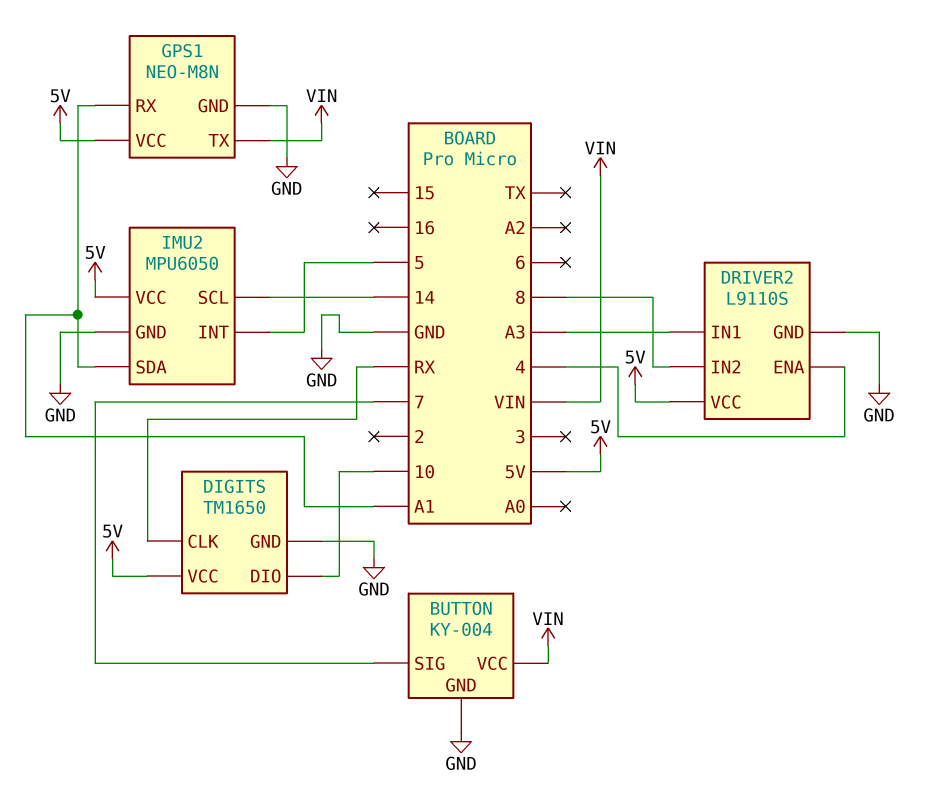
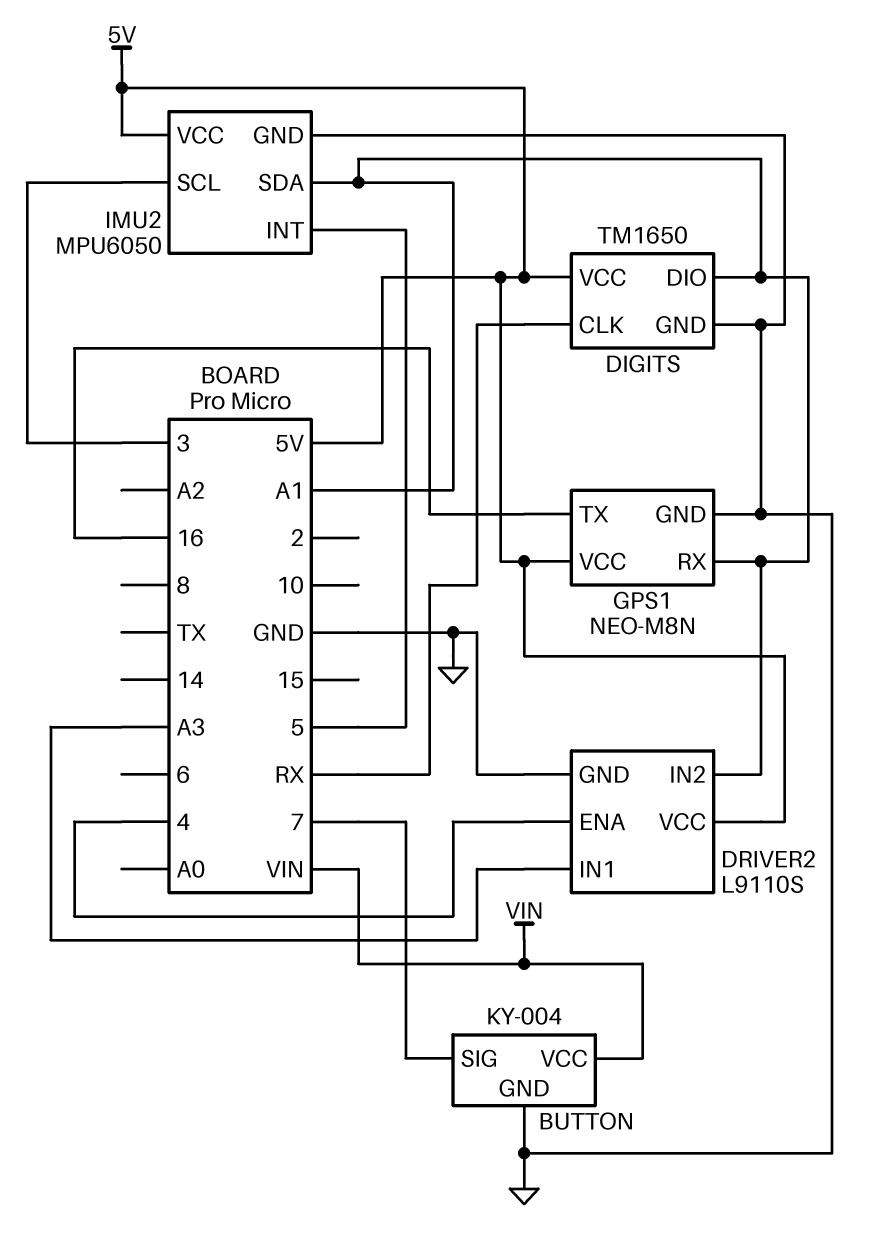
DIGITS pin DIO: 10 -> A1
DRIVER2 pin IN2: 8 -> A1
GPS1 pin TX: VIN -> 16
IMU2 pin SCL: 14 -> 3

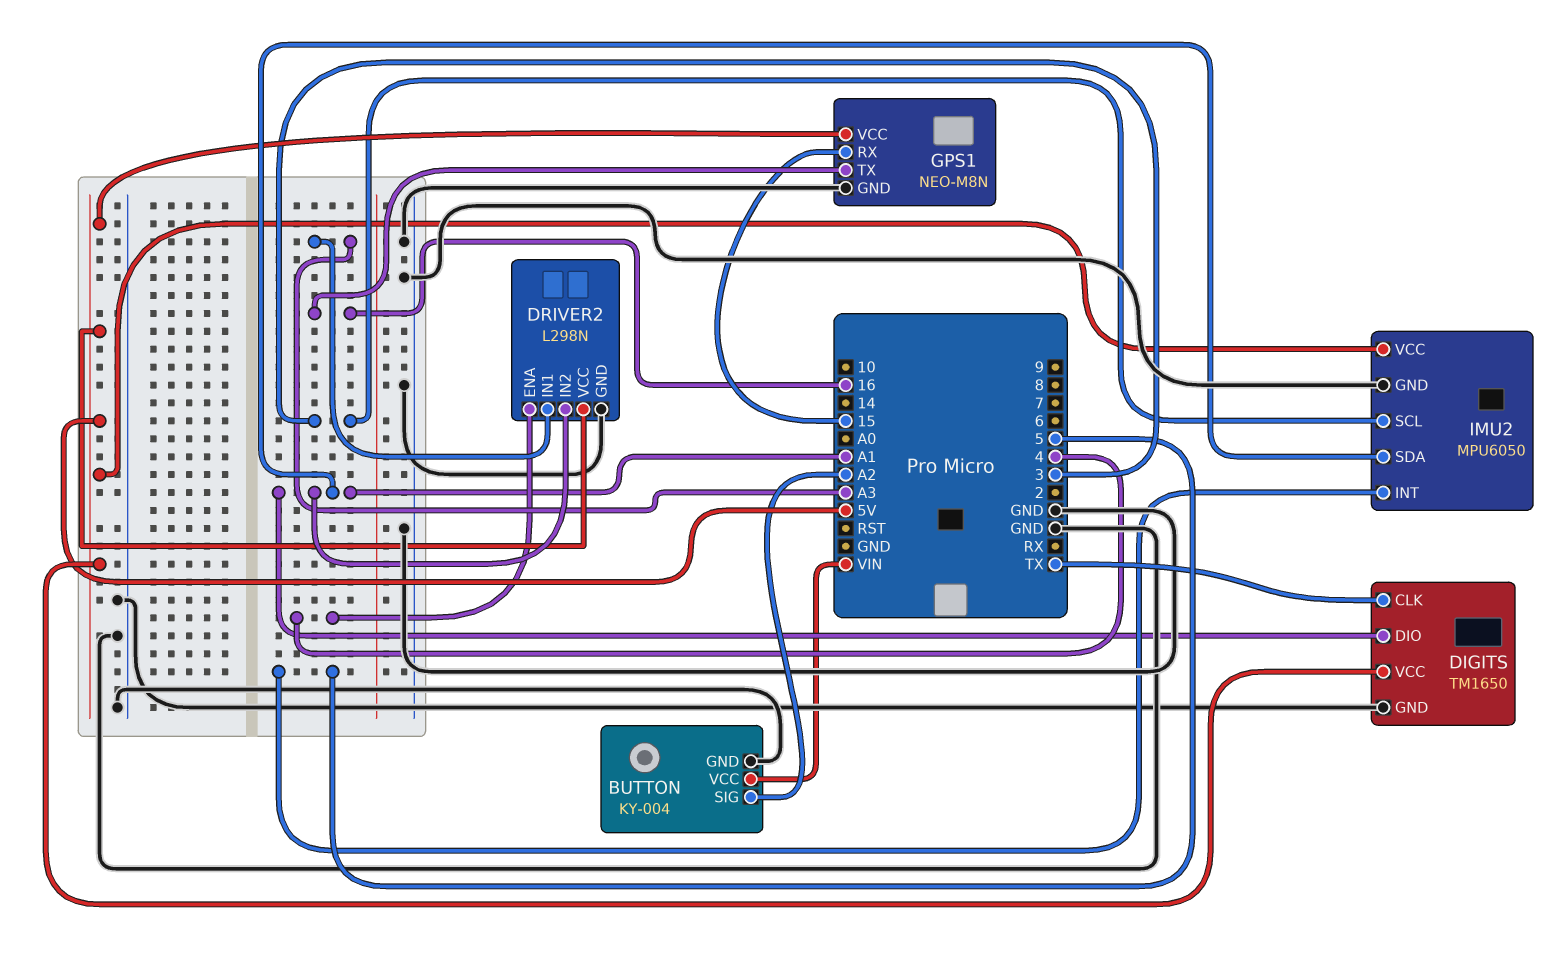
BUTTON pin SIG: 7 -> A2
DIGITS pin CLK: RX -> TX
DRIVER2: L9110S -> L298N
GPS1 pin RX: A1 -> 15

